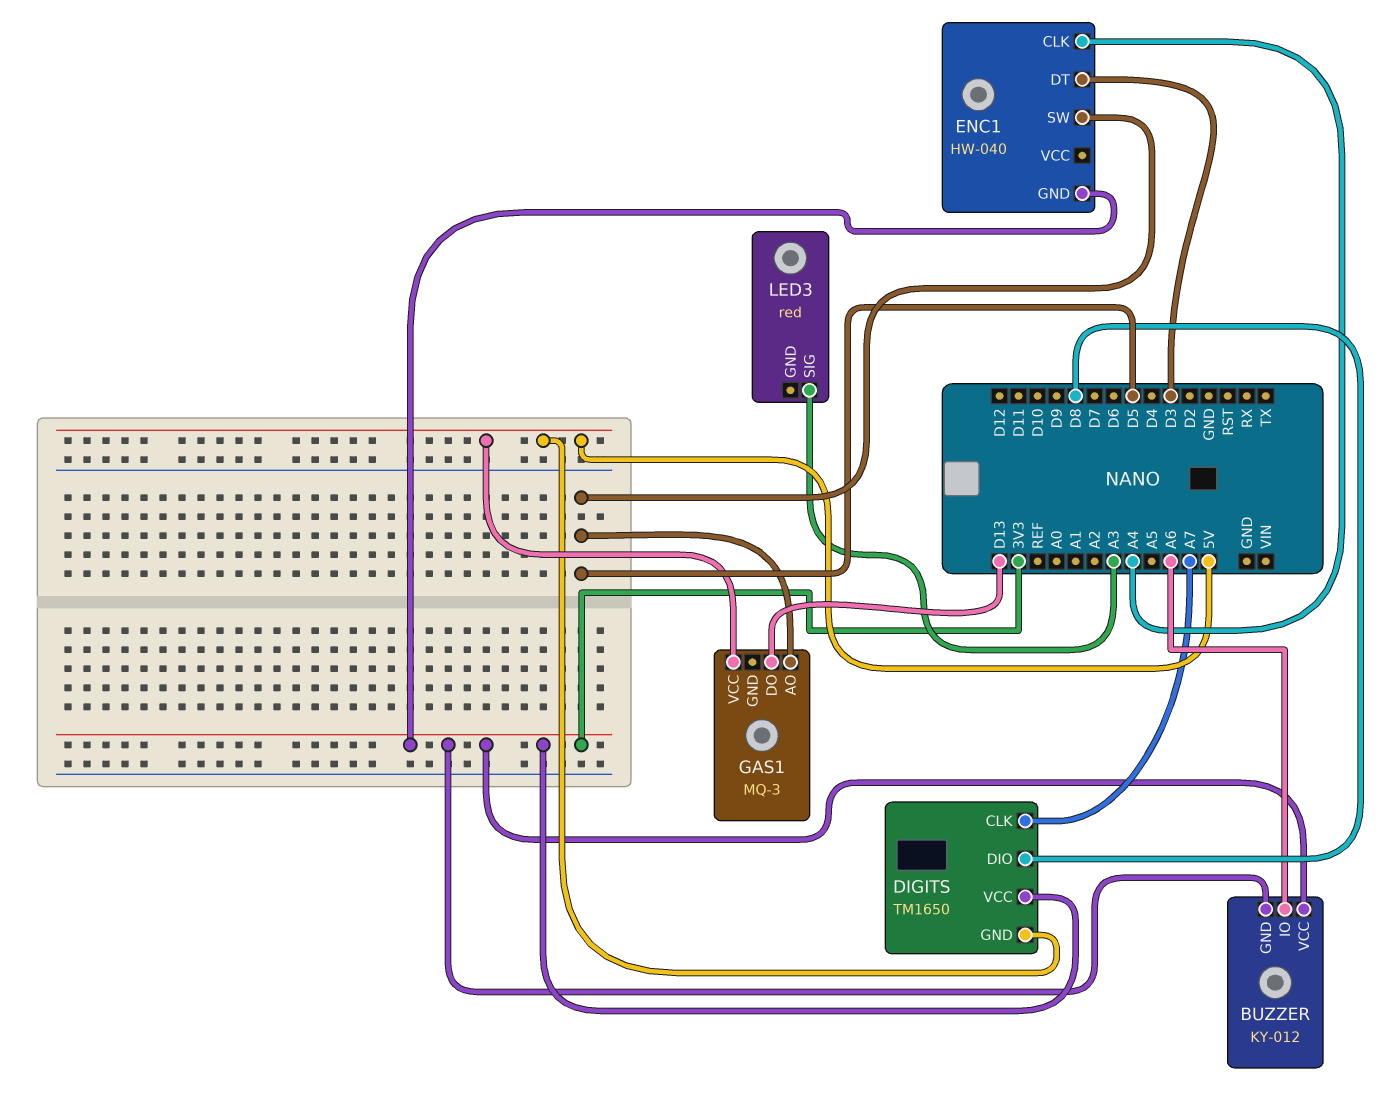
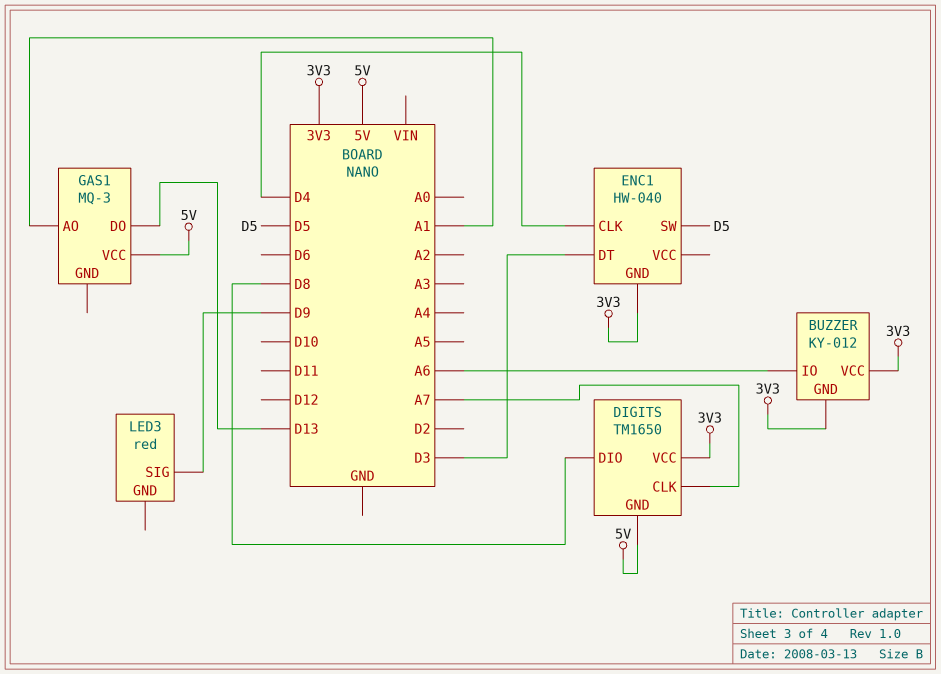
ENC1 pin CLK: A4 -> D4
GAS1 pin AO: D5 -> A1
LED3 pin SIG: A3 -> D9

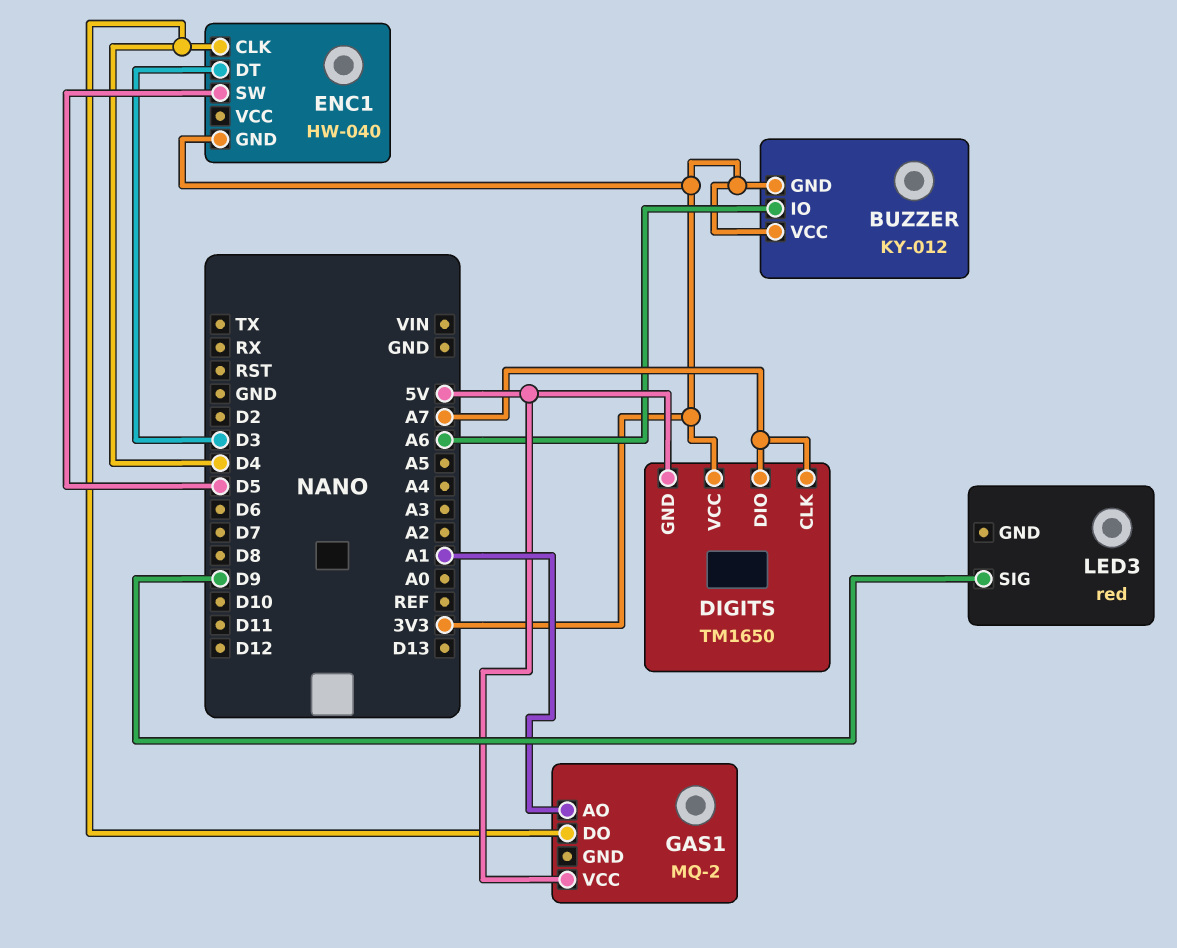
DIGITS pin DIO: D8 -> A7
GAS1: MQ-3 -> MQ-2
GAS1 pin DO: D13 -> D4

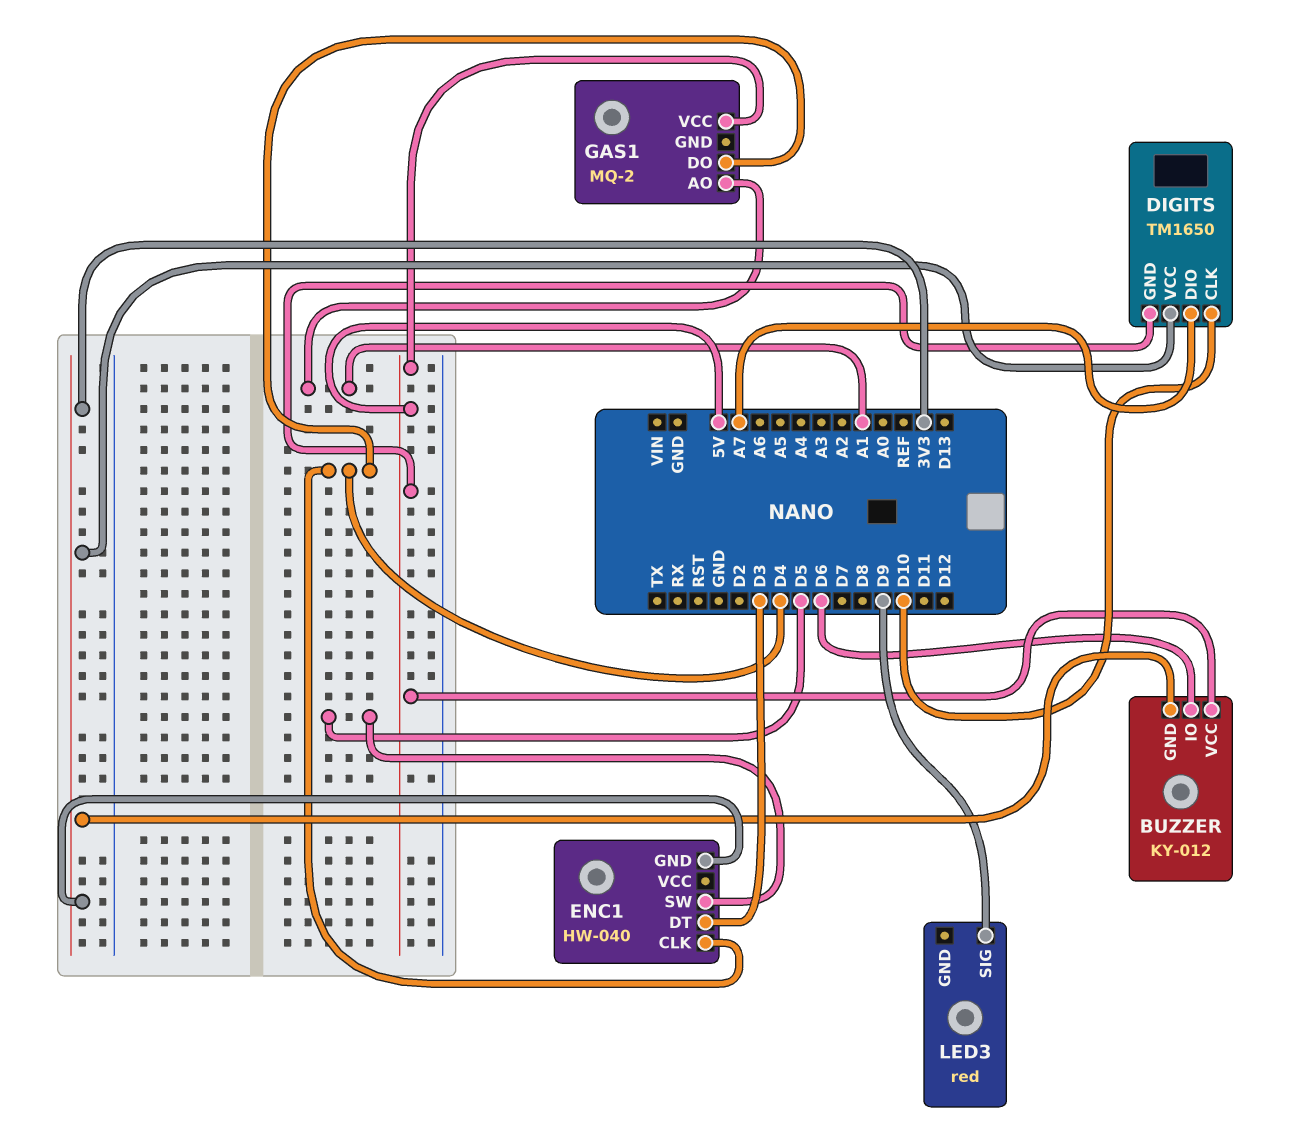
BUZZER pin IO: A6 -> D6
BUZZER pin VCC: 3V3 -> 5V
DIGITS pin CLK: A7 -> D10

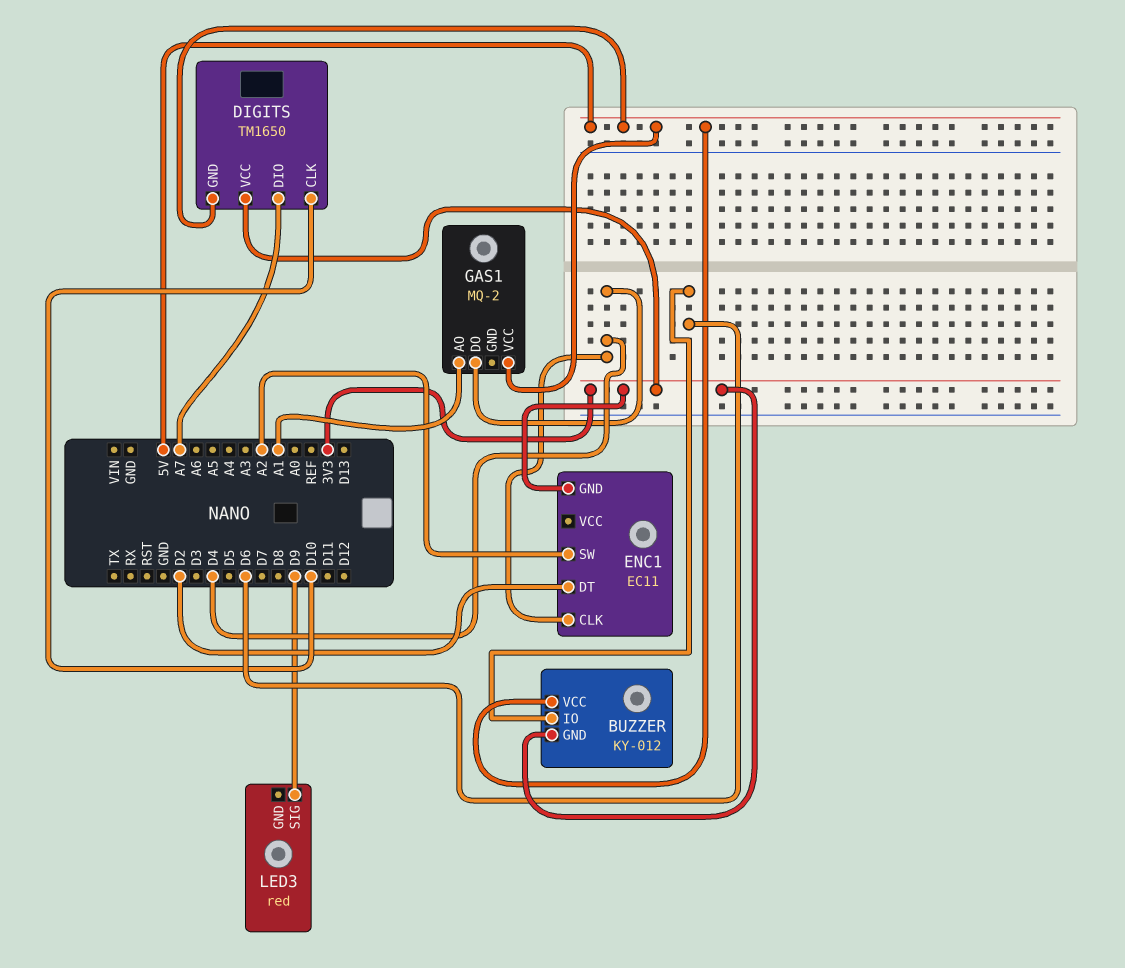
ENC1: HW-040 -> EC11
ENC1 pin DT: D3 -> D2
ENC1 pin SW: D5 -> A2

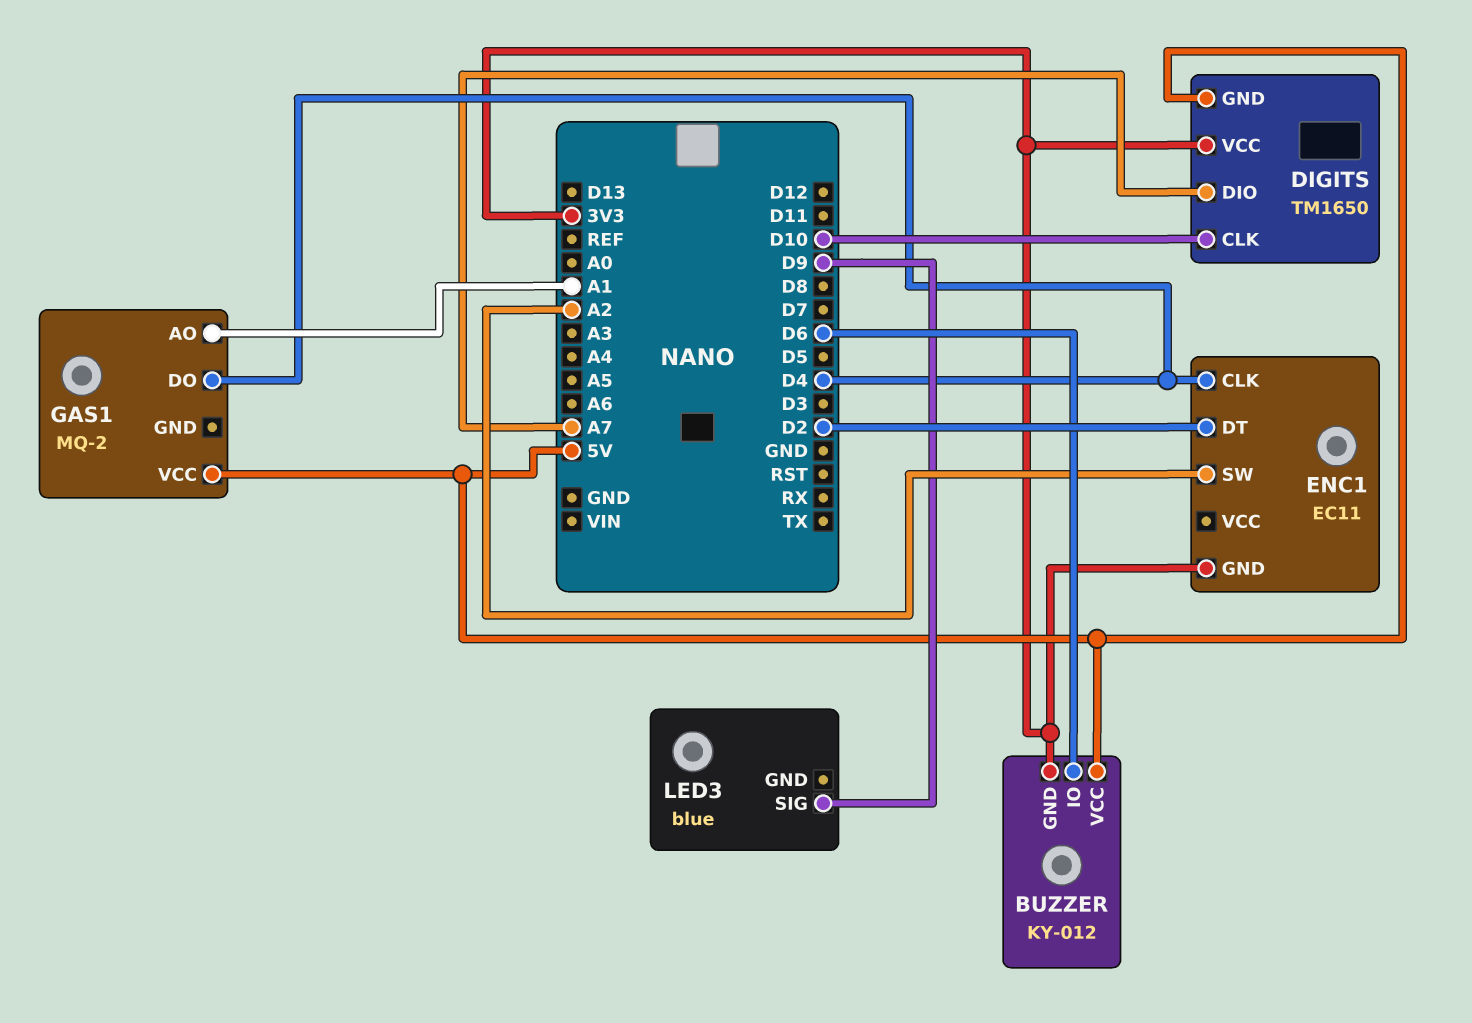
LED3: red -> blue

